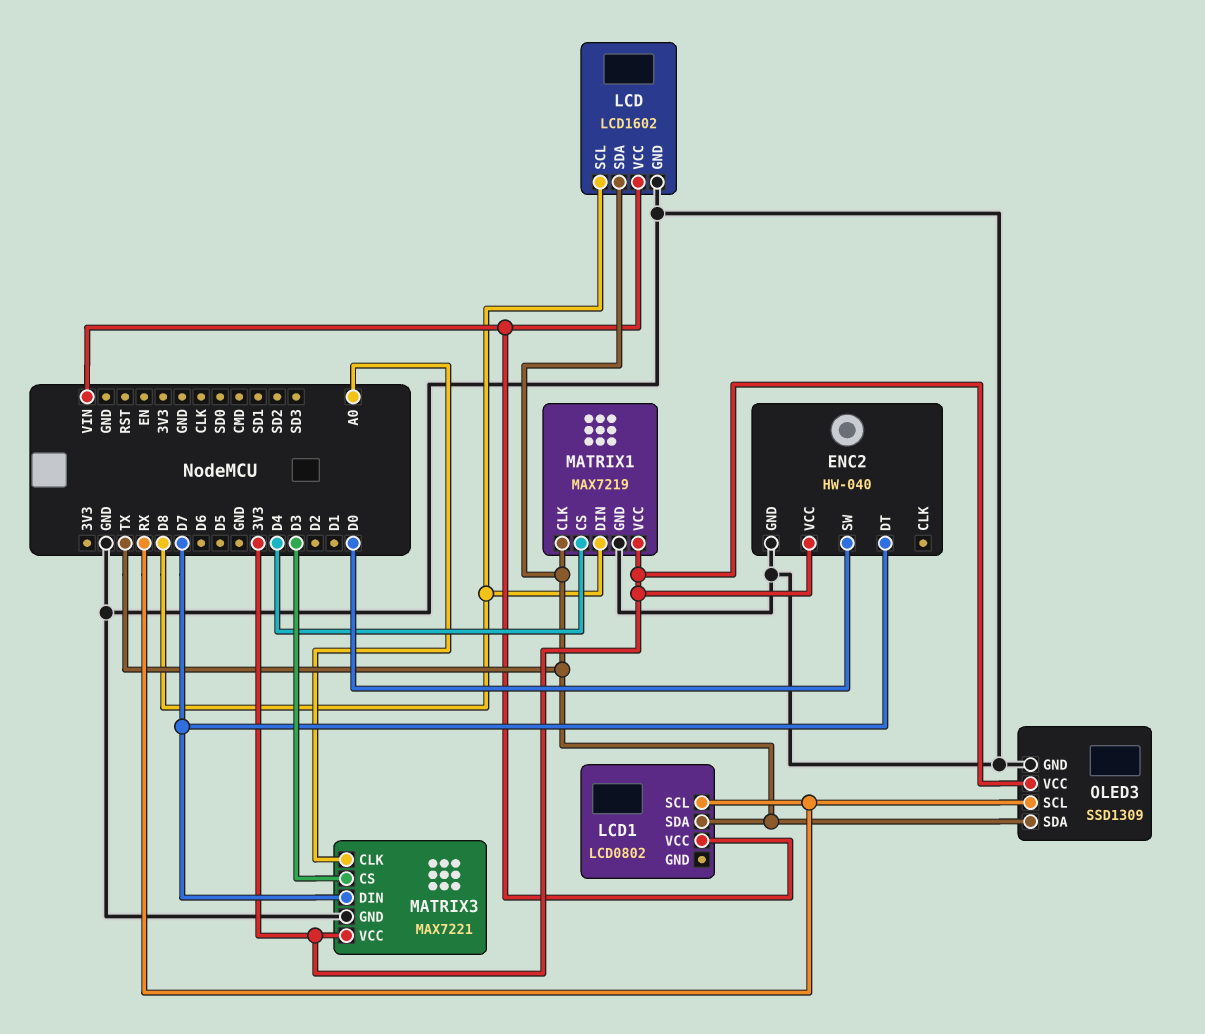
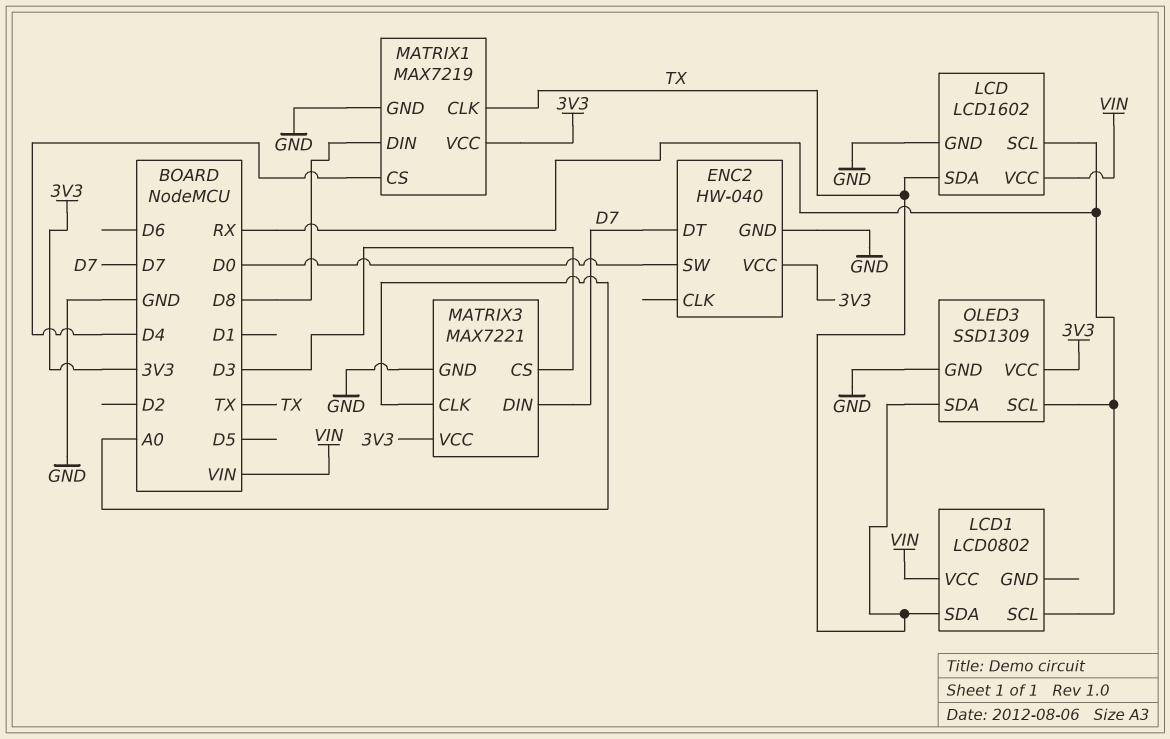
LCD pin SCL: D8 -> RX

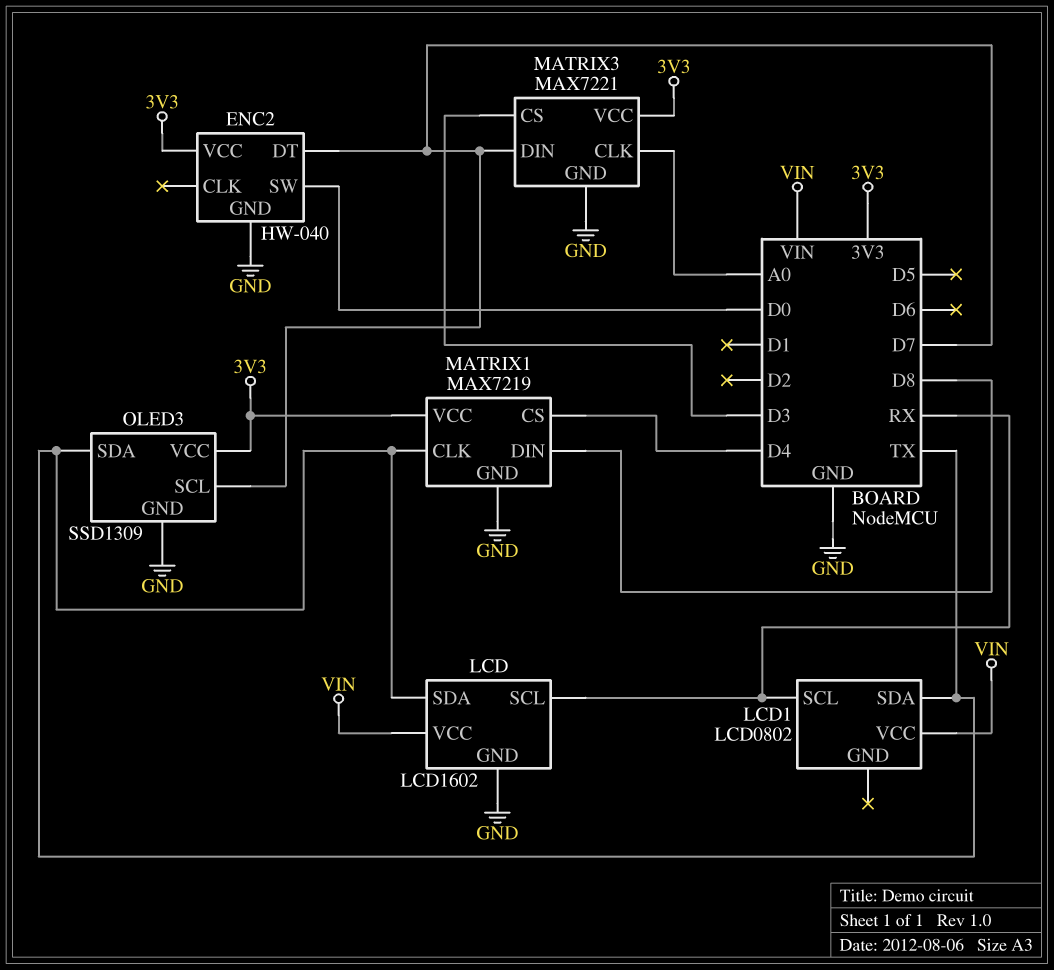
OLED3 pin SCL: RX -> D7

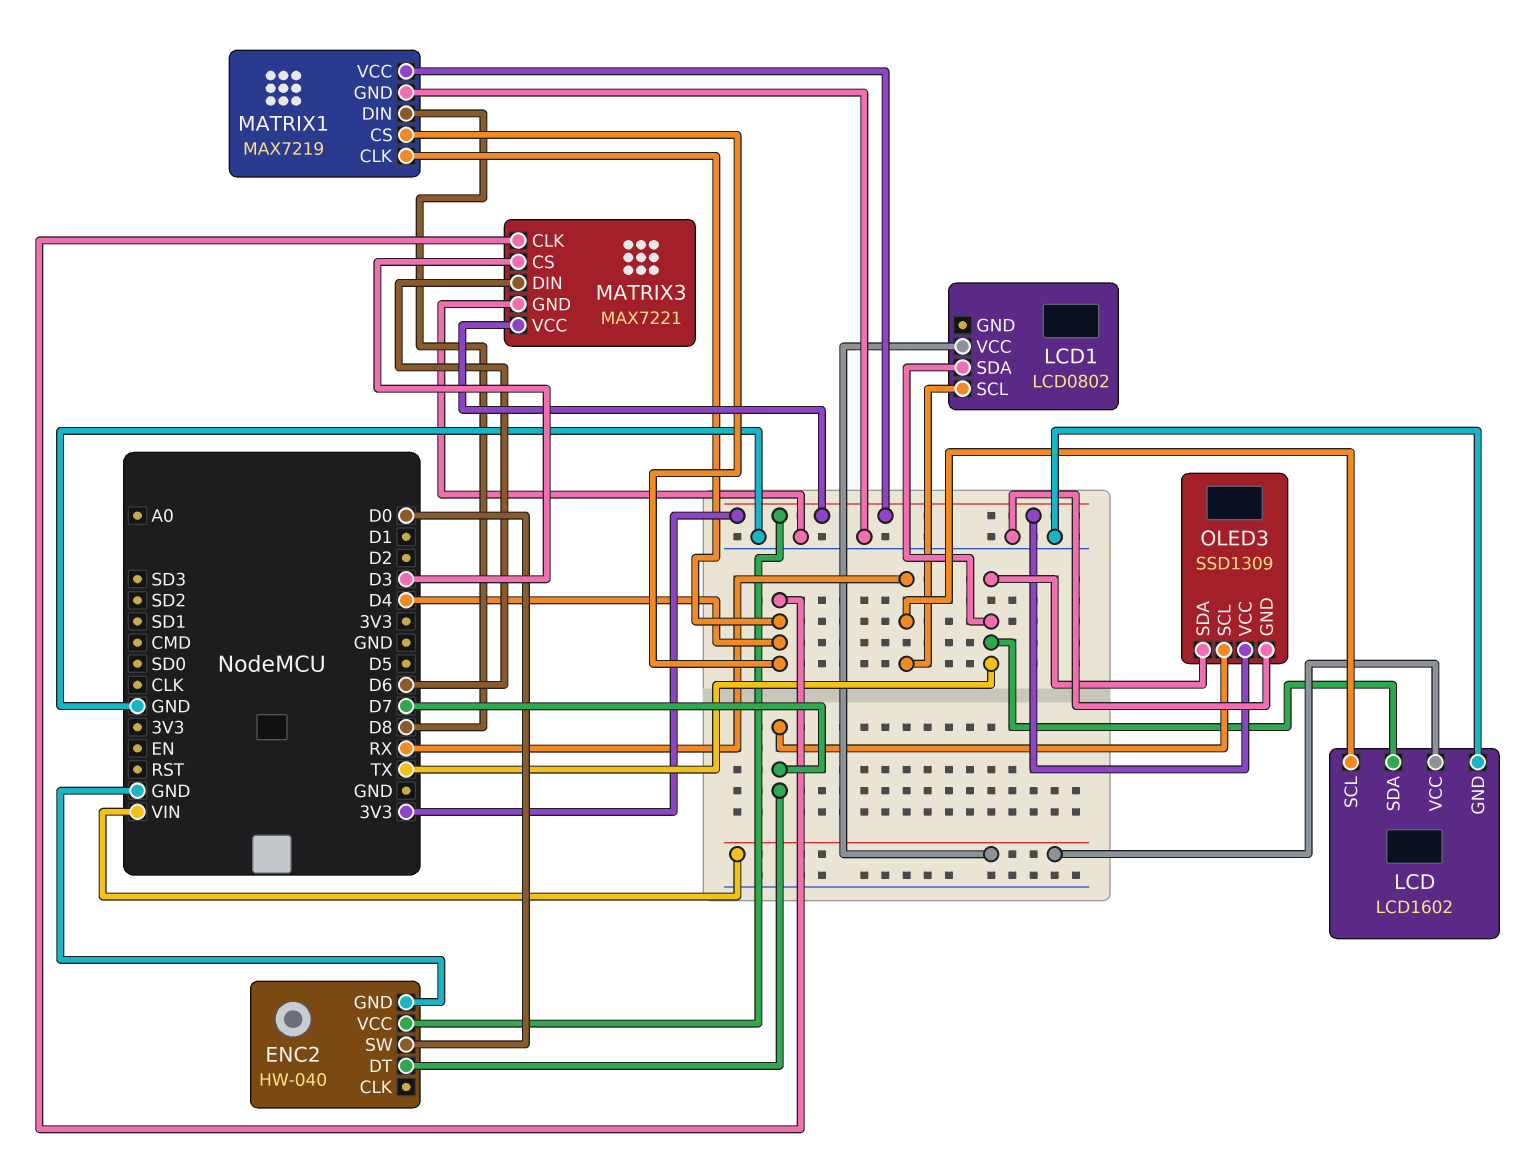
MATRIX1 pin CLK: TX -> D4
MATRIX3 pin CLK: A0 -> D4
MATRIX3 pin DIN: D7 -> D6

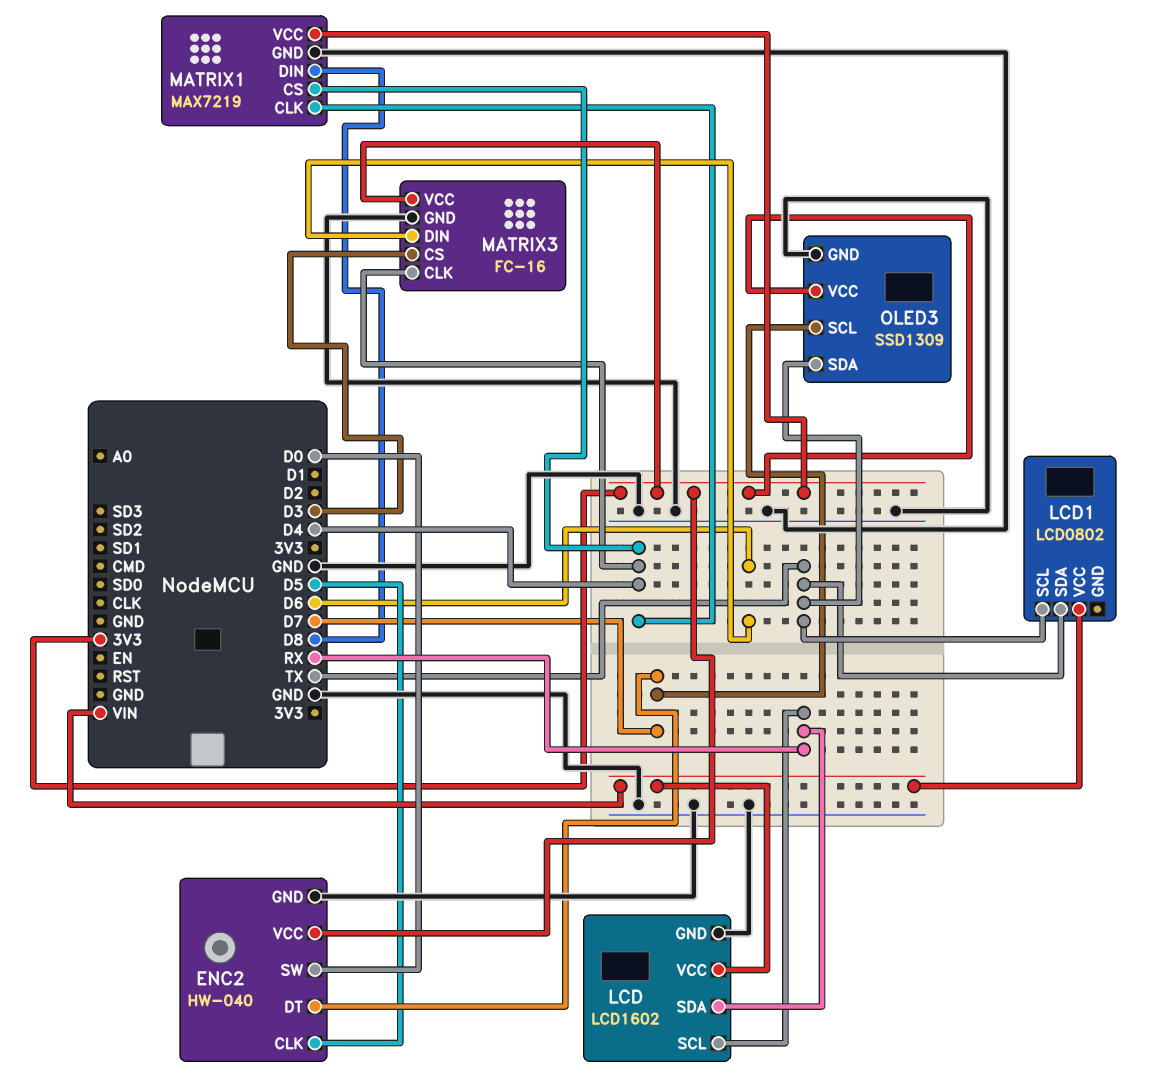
ENC2 pin CLK: none -> D5
LCD pin SDA: TX -> RX
LCD1 pin SCL: RX -> TX
MATRIX3: MAX7221 -> FC-16

